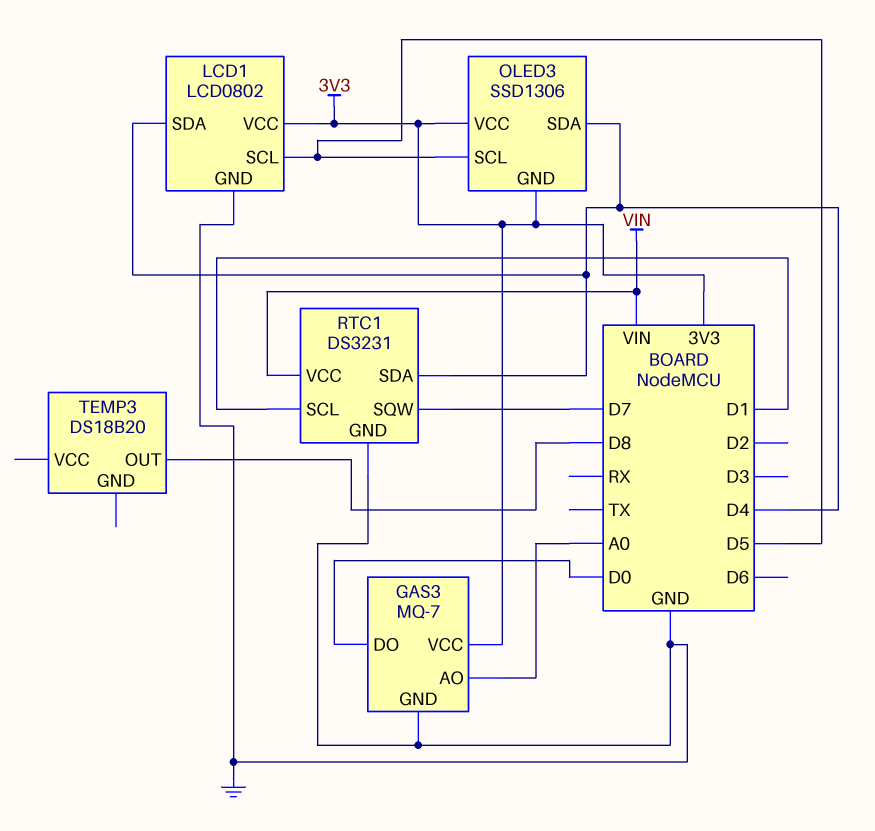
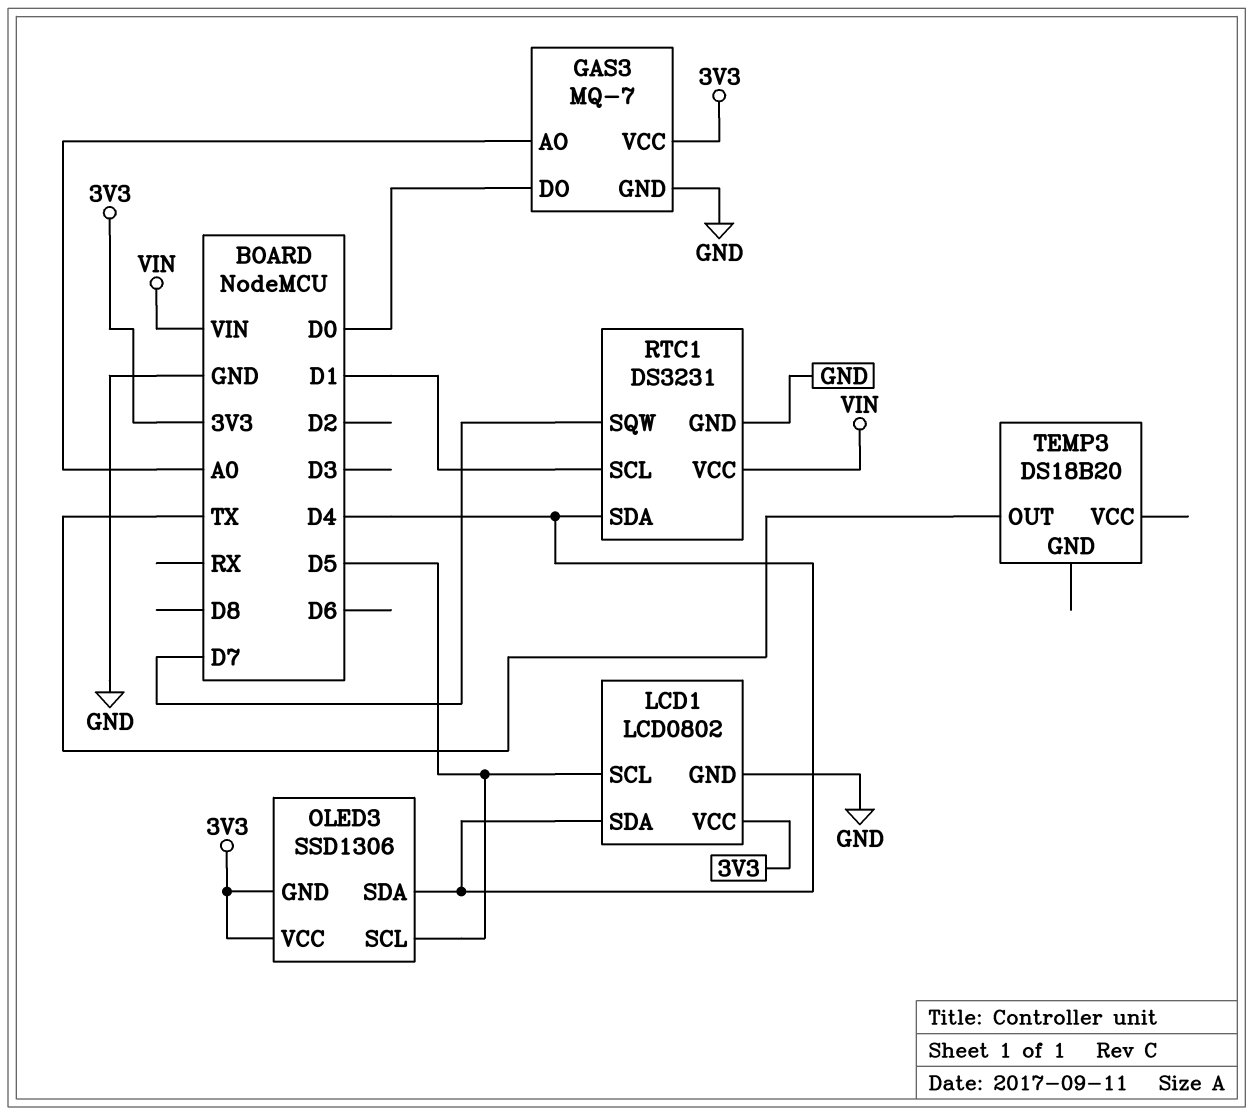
TEMP3 pin OUT: D8 -> TX

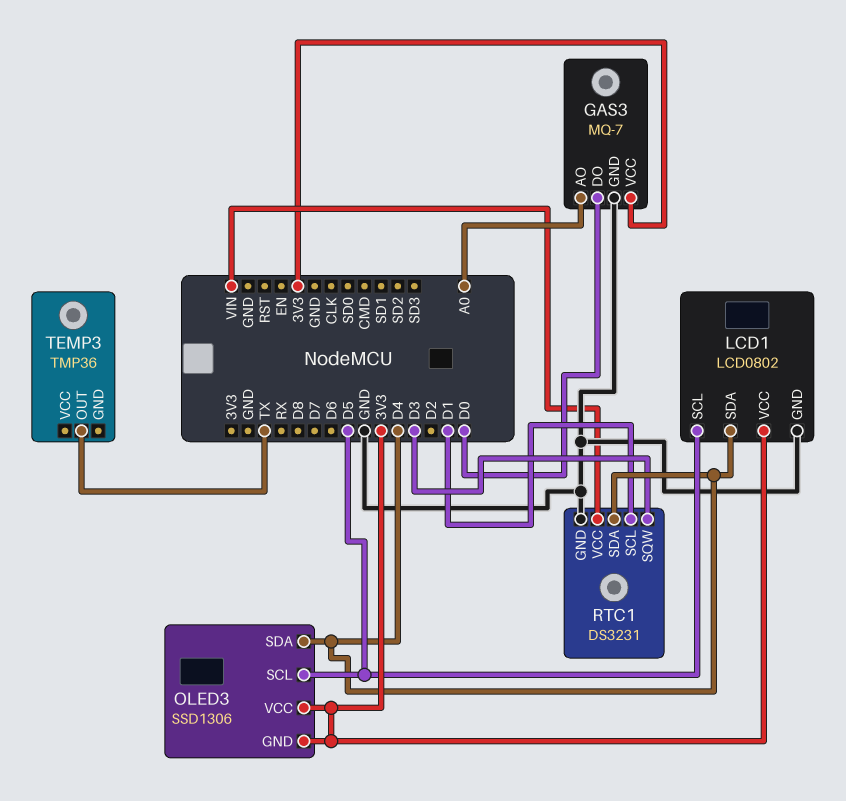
RTC1 pin SQW: D7 -> D3
TEMP3: DS18B20 -> TMP36

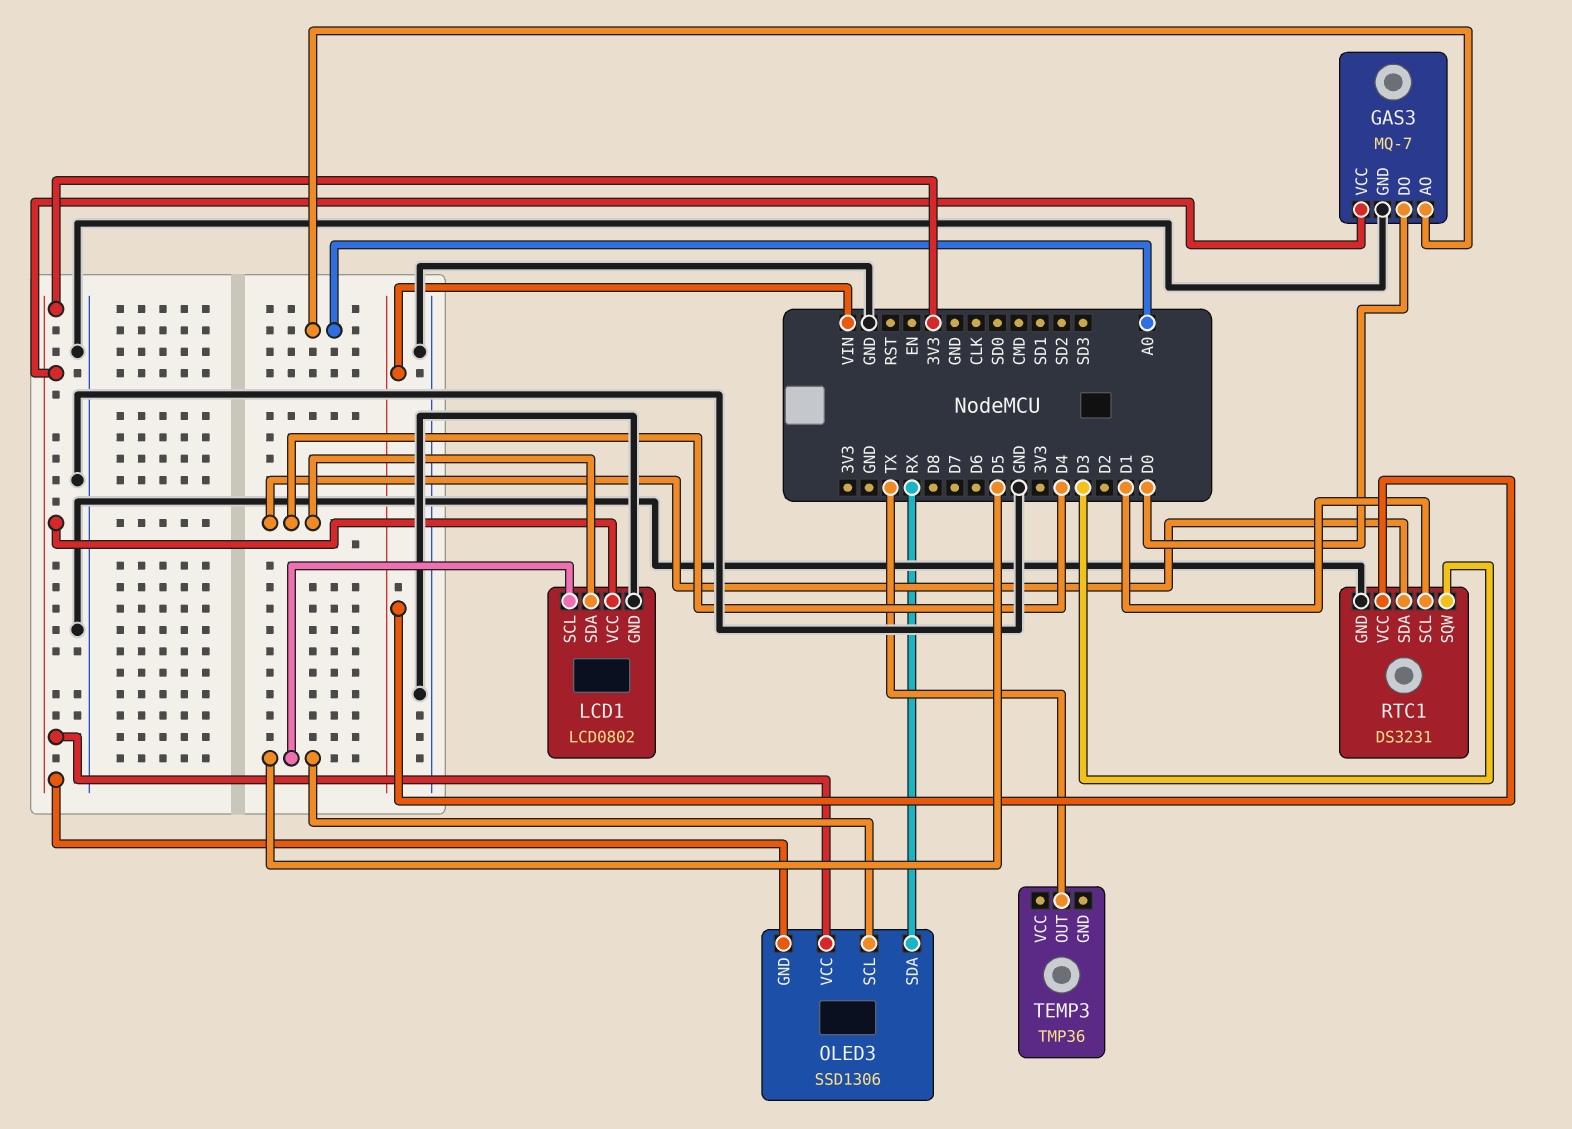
OLED3 pin SDA: D4 -> RX

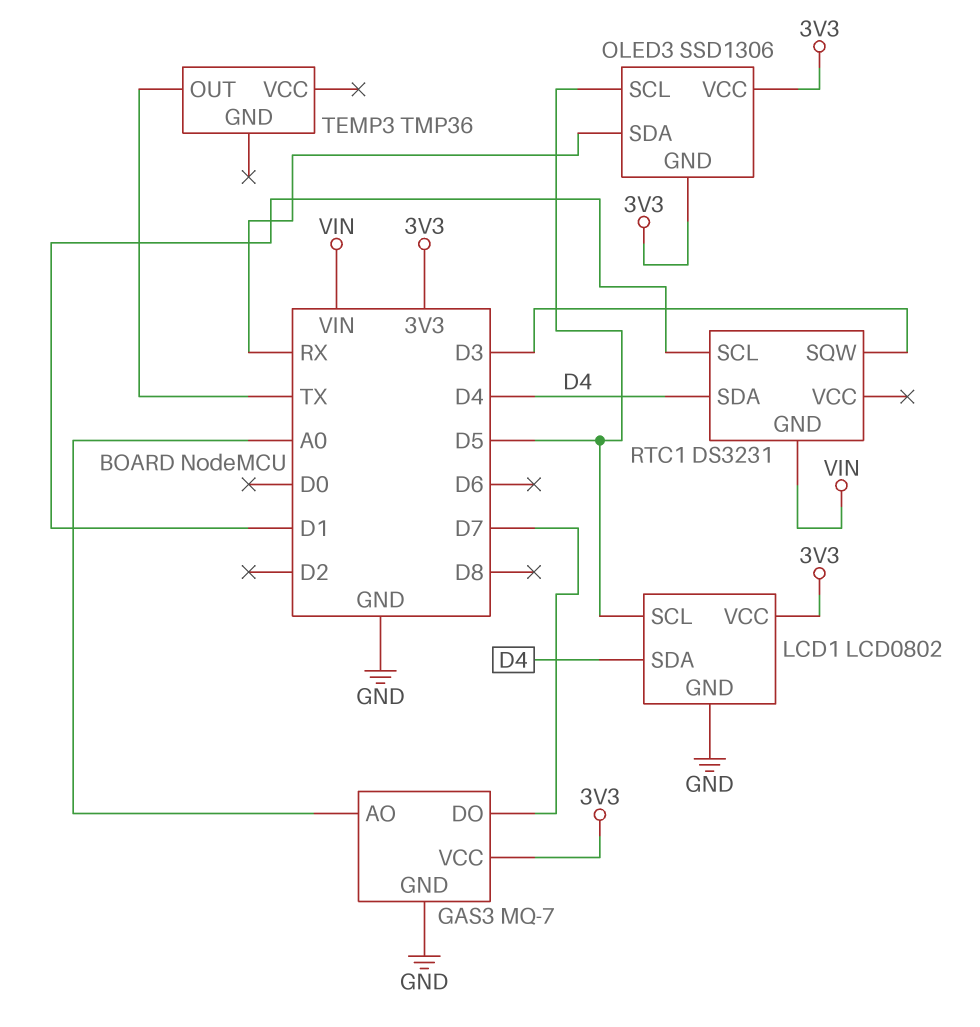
GAS3 pin DO: D0 -> D7
RTC1 pin GND: GND -> VIN
RTC1 pin VCC: VIN -> none

